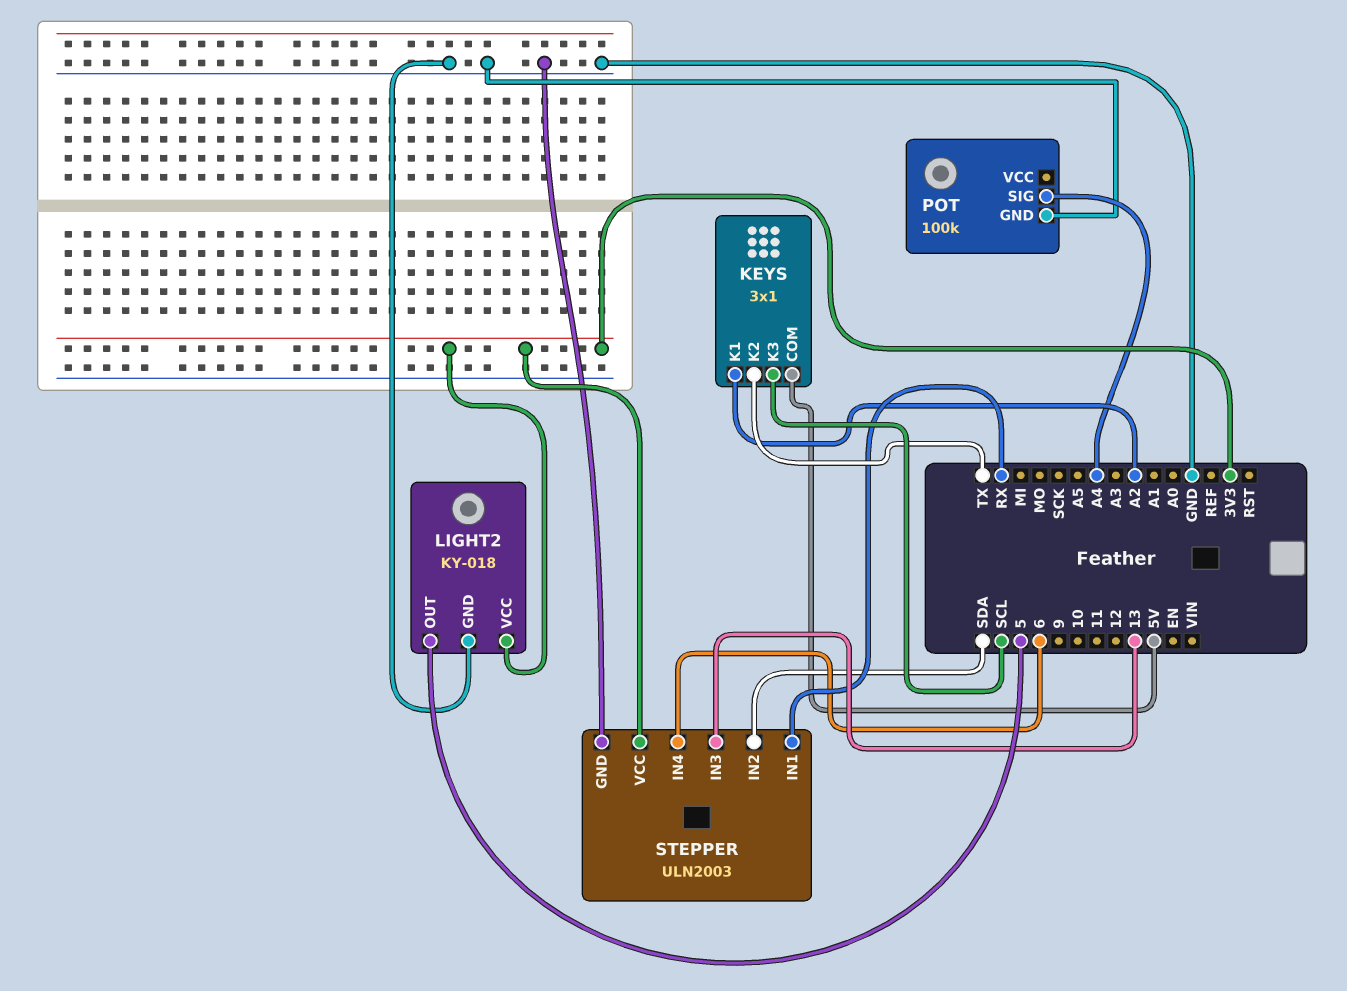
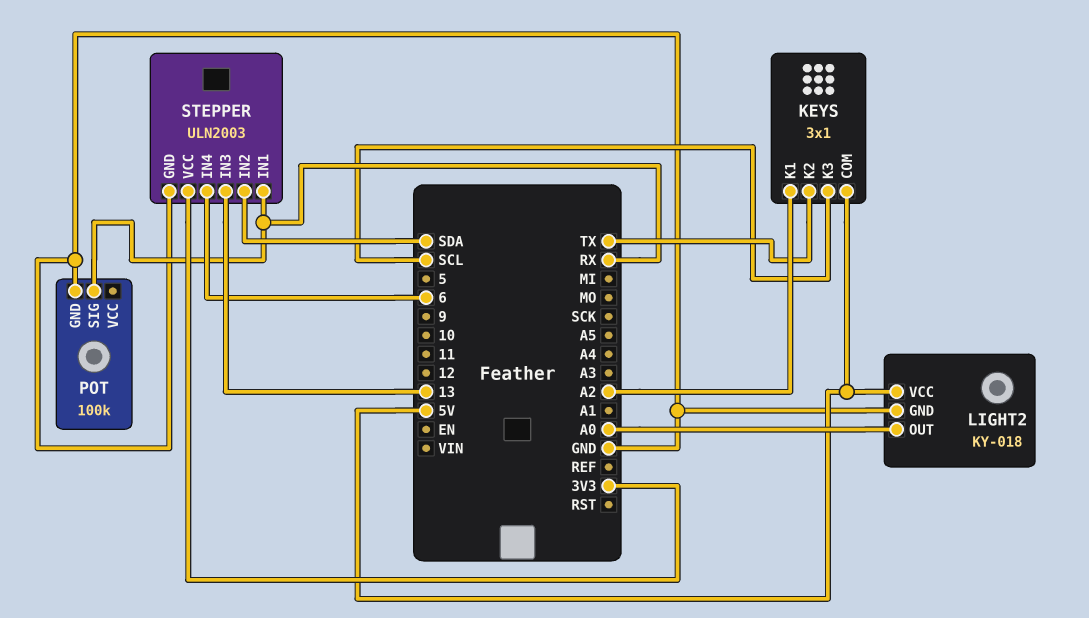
LIGHT2 pin OUT: 5 -> A0
LIGHT2 pin VCC: 3V3 -> 5V
POT pin SIG: A4 -> RX

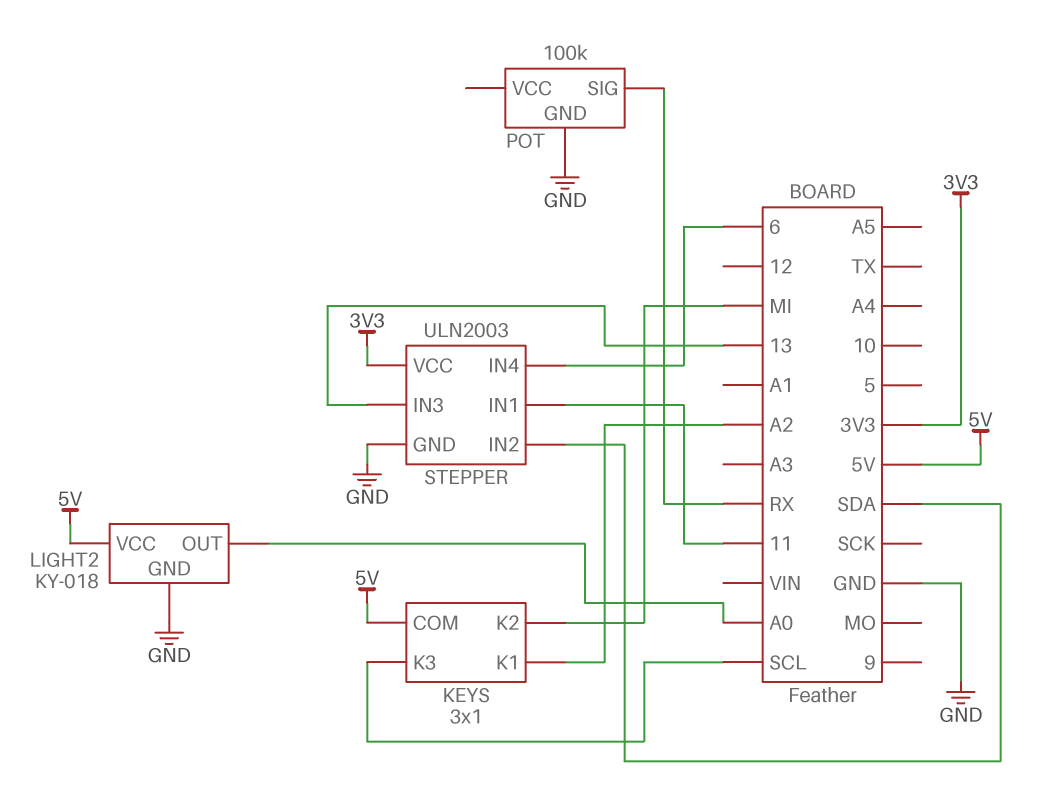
KEYS pin K2: TX -> MI
STEPPER pin IN1: RX -> 11

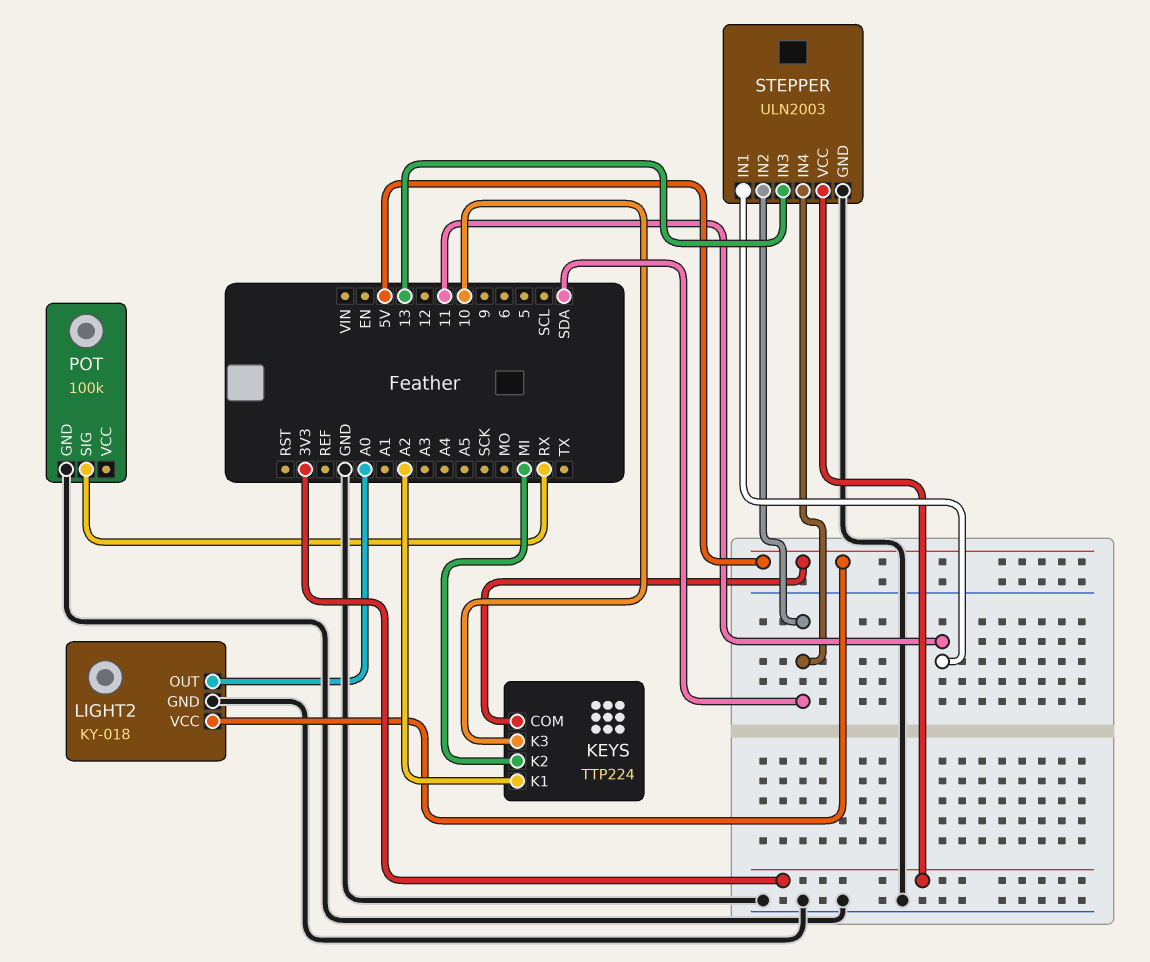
KEYS: 3x1 -> TTP224
KEYS pin K3: SCL -> 10
STEPPER pin IN4: 6 -> SDA

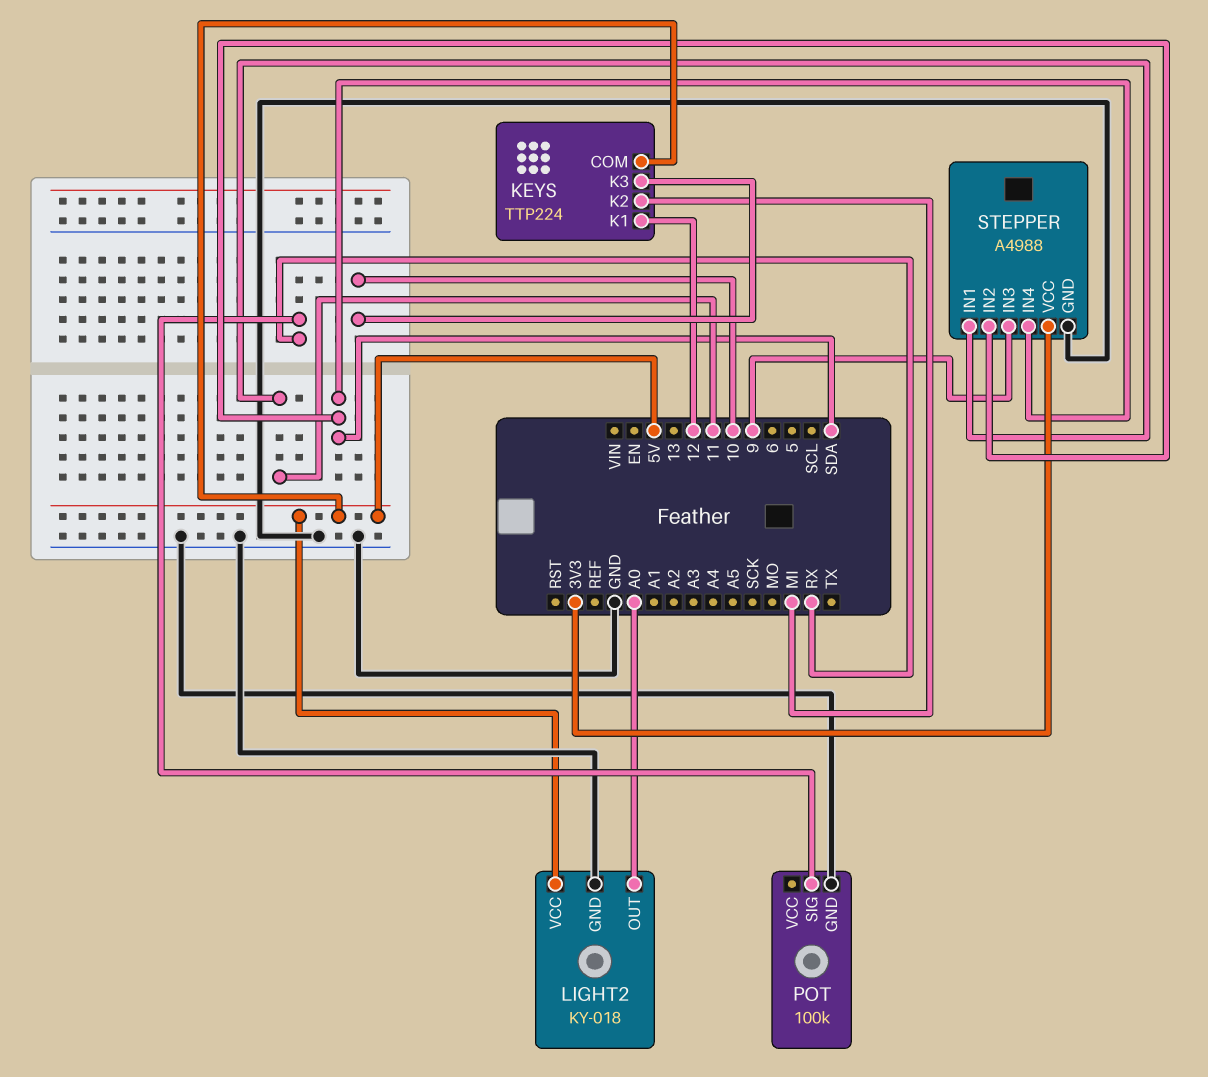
KEYS pin K1: A2 -> 12
STEPPER: ULN2003 -> A4988
STEPPER pin IN3: 13 -> 9

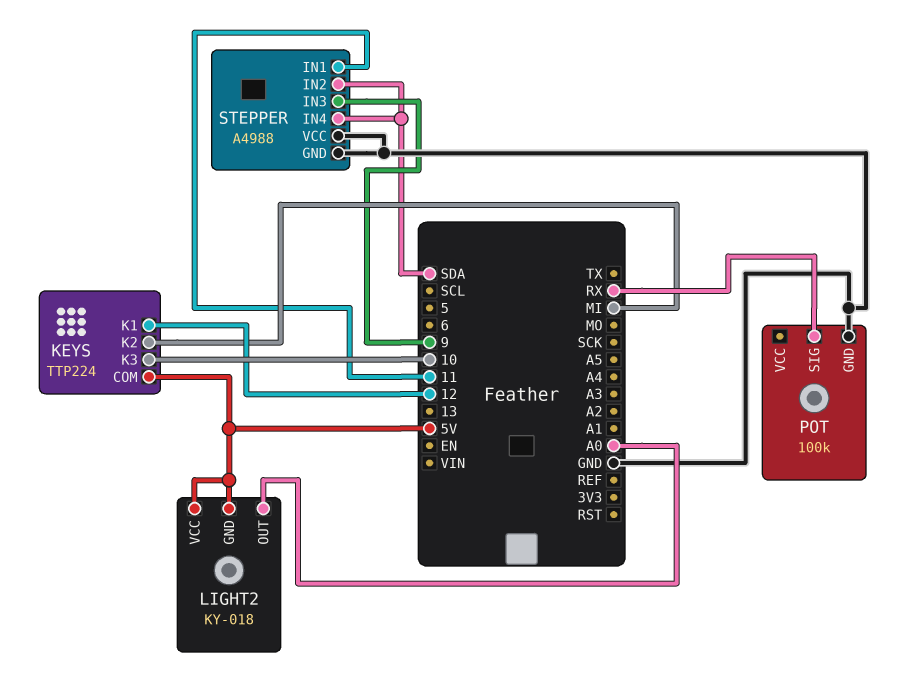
LIGHT2 pin GND: GND -> 5V
STEPPER pin VCC: 3V3 -> GND

